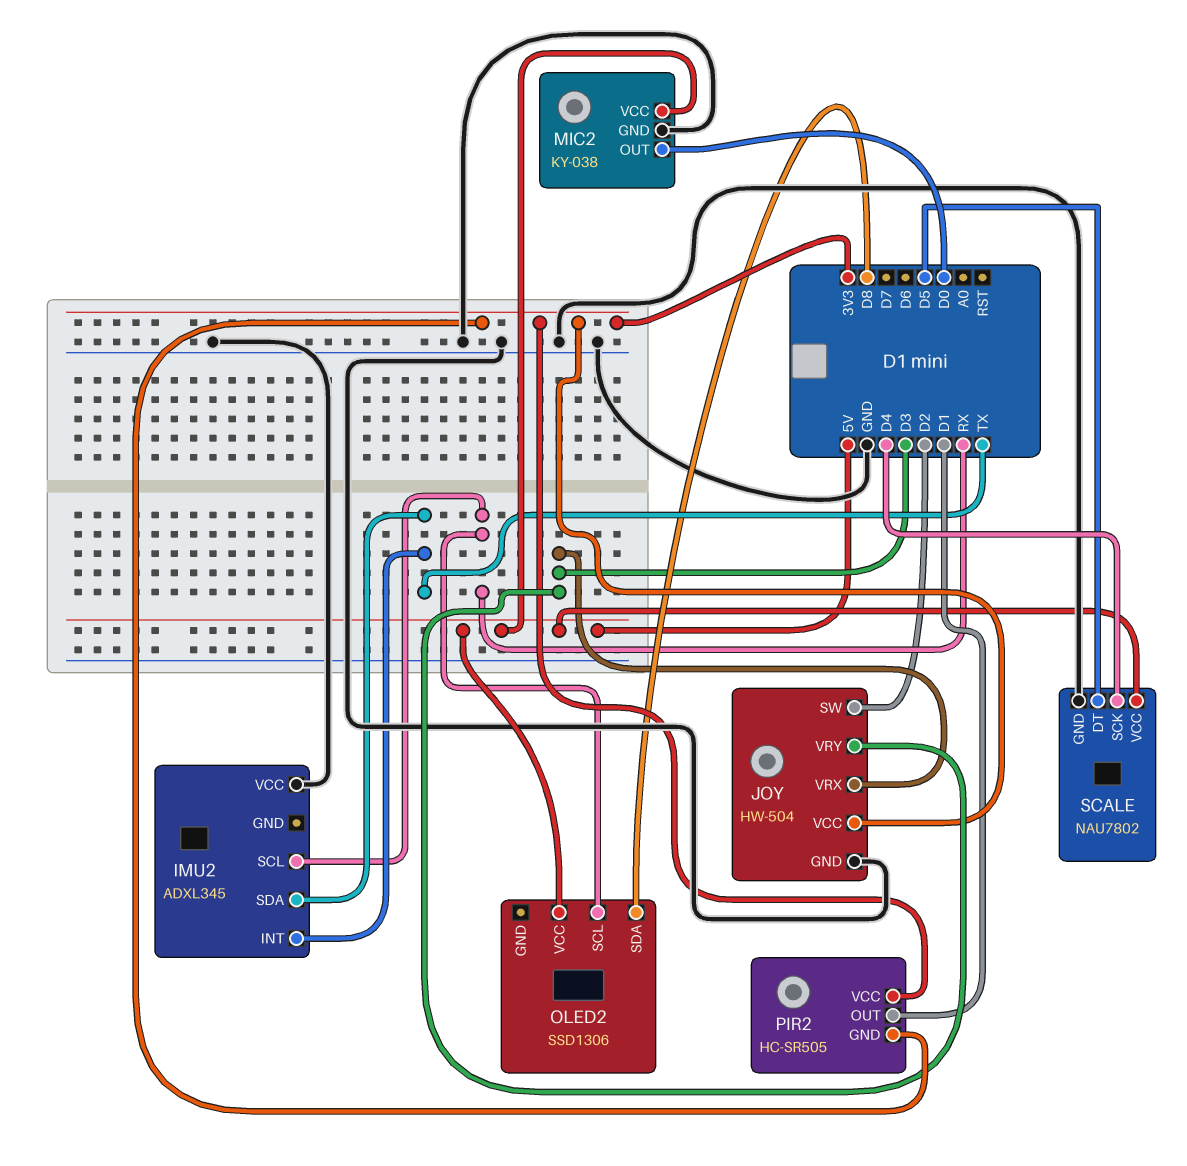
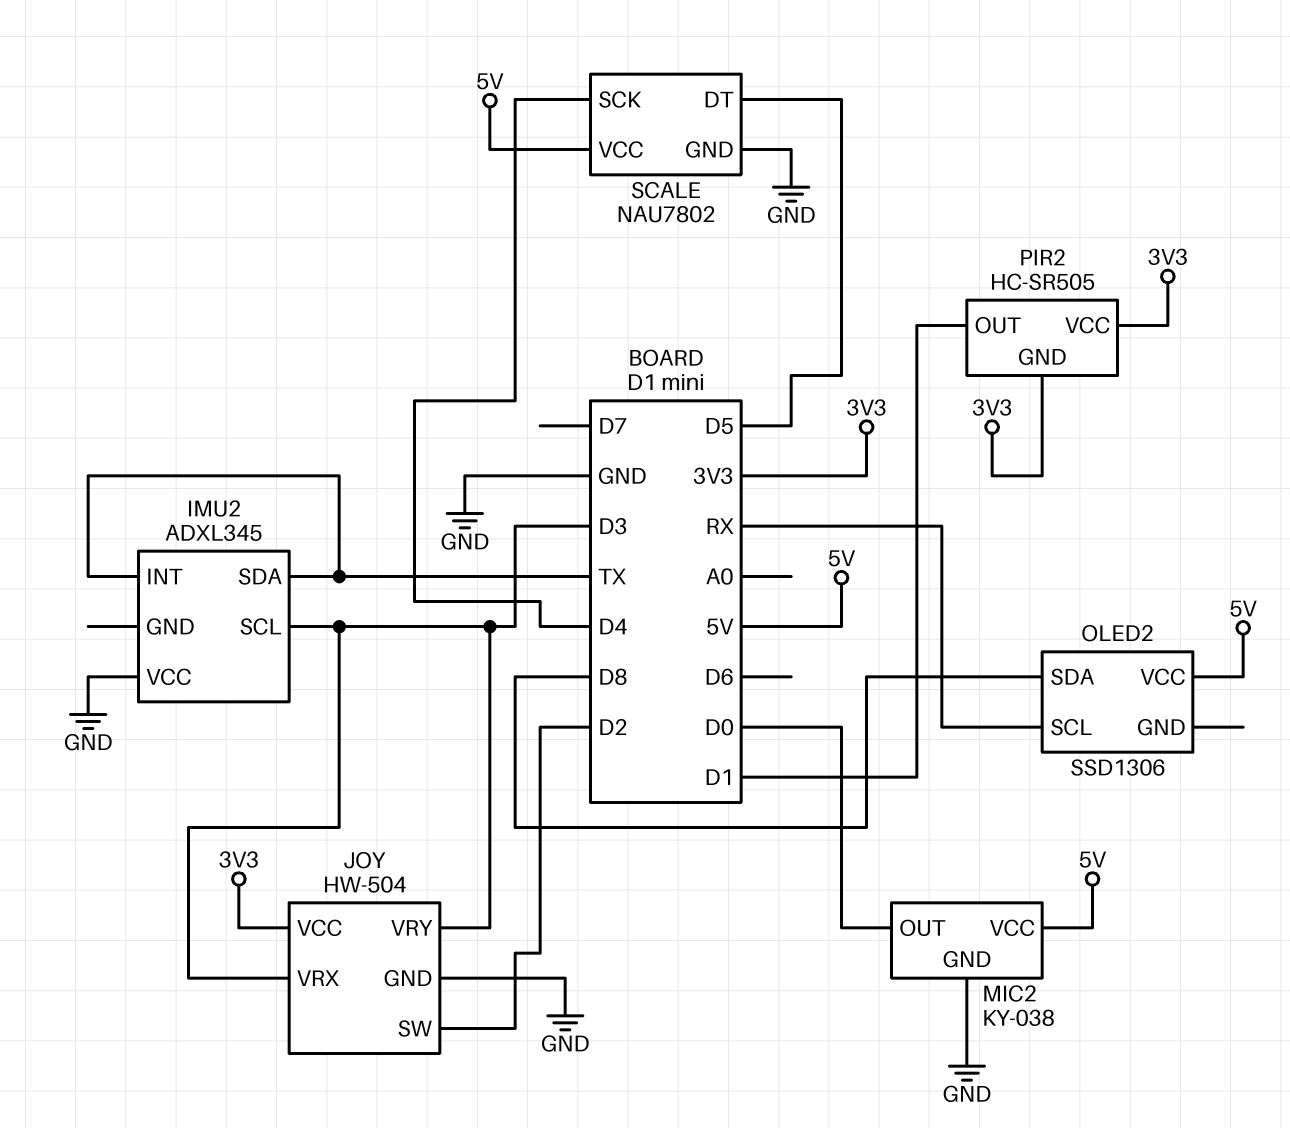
IMU2 pin SCL: RX -> D3

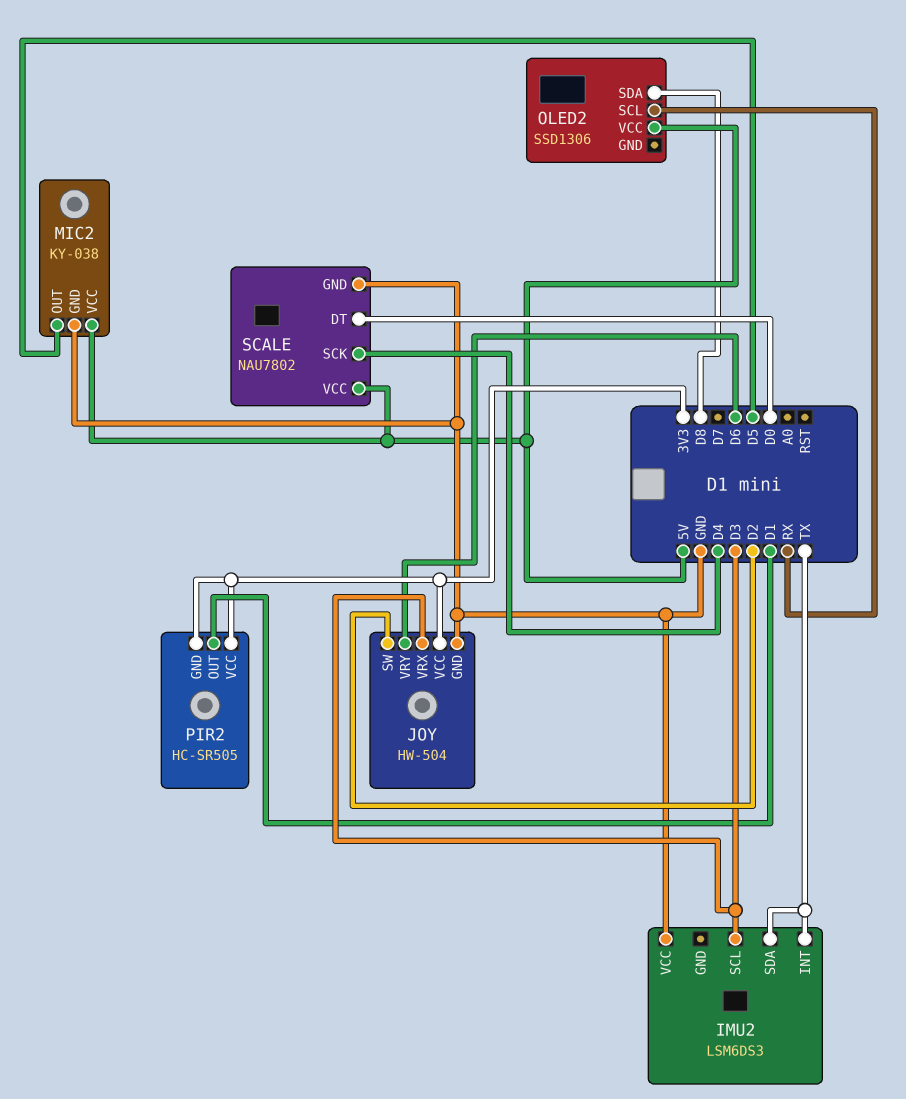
IMU2: ADXL345 -> LSM6DS3
JOY pin VRY: D3 -> D6
MIC2 pin OUT: D0 -> D5
SCALE pin DT: D5 -> D0

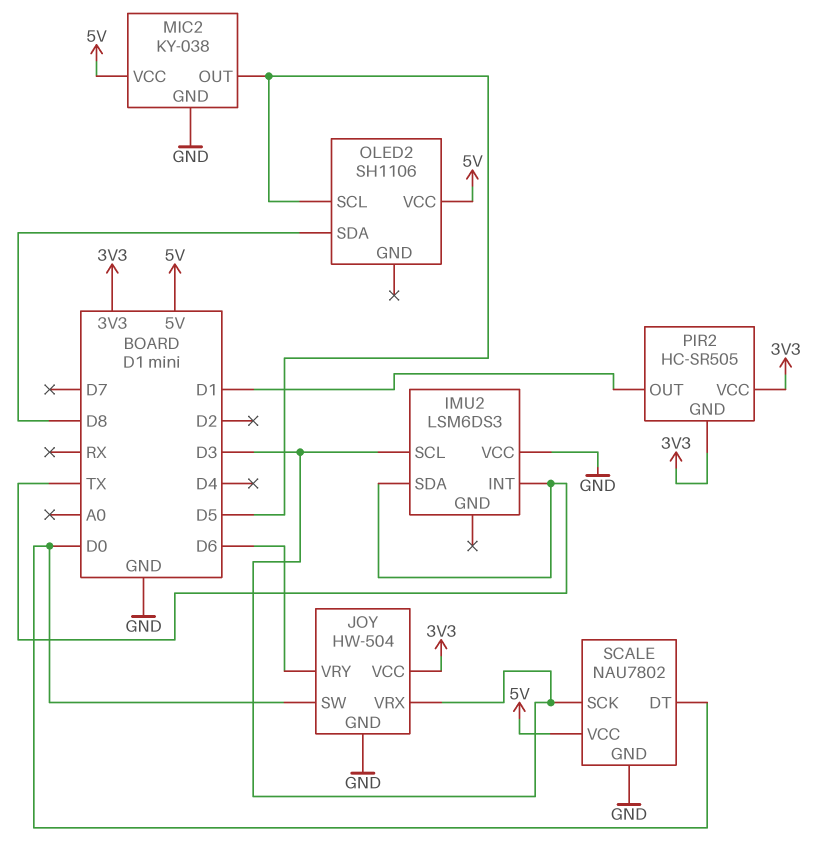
JOY pin SW: D2 -> D0
OLED2: SSD1306 -> SH1106
OLED2 pin SCL: RX -> D5
SCALE pin SCK: D4 -> D3

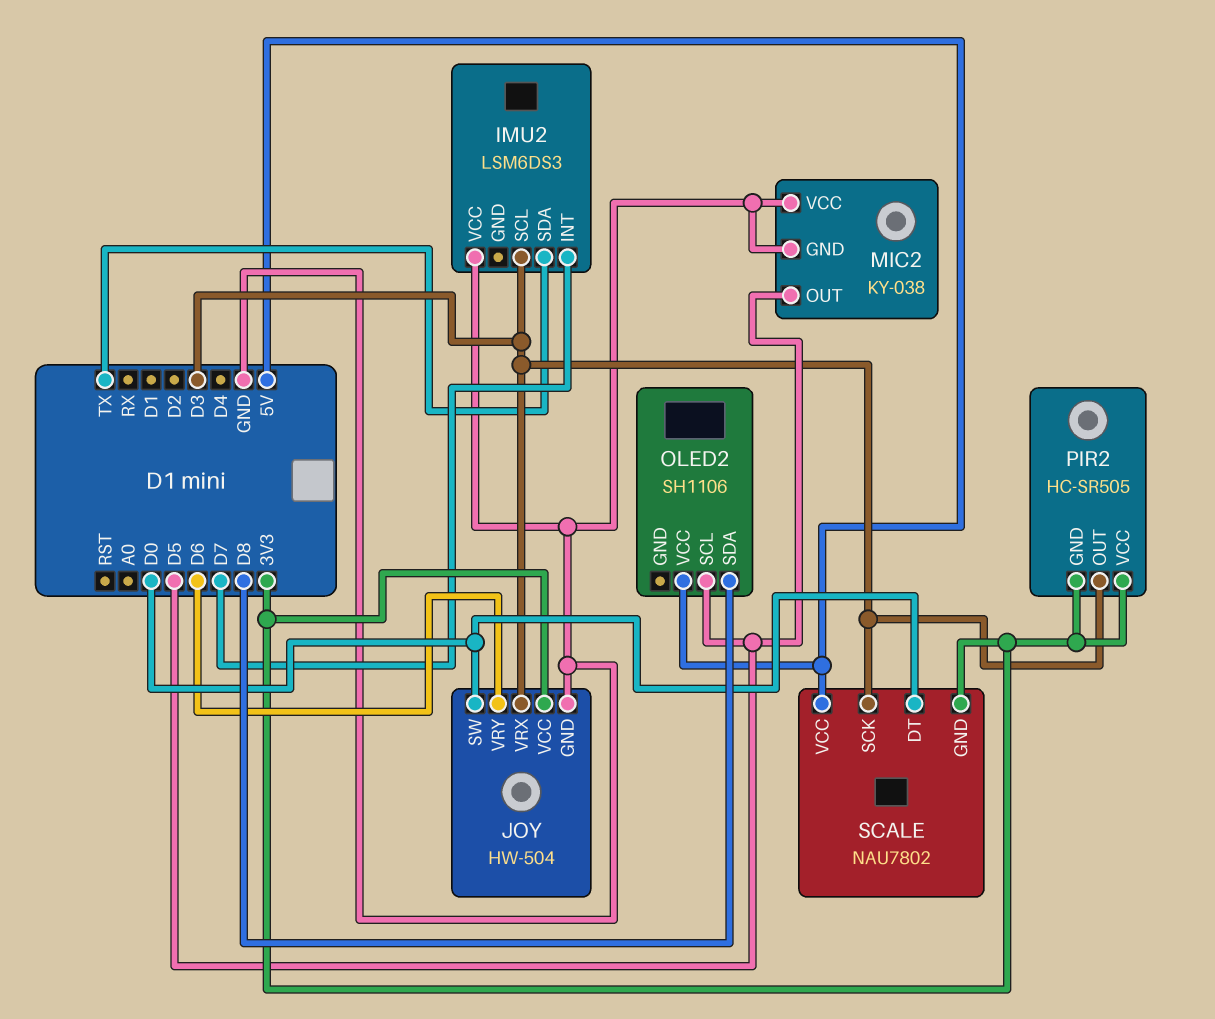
IMU2 pin INT: TX -> D7
MIC2 pin VCC: 5V -> GND
PIR2 pin OUT: D1 -> D3
SCALE pin GND: GND -> 3V3

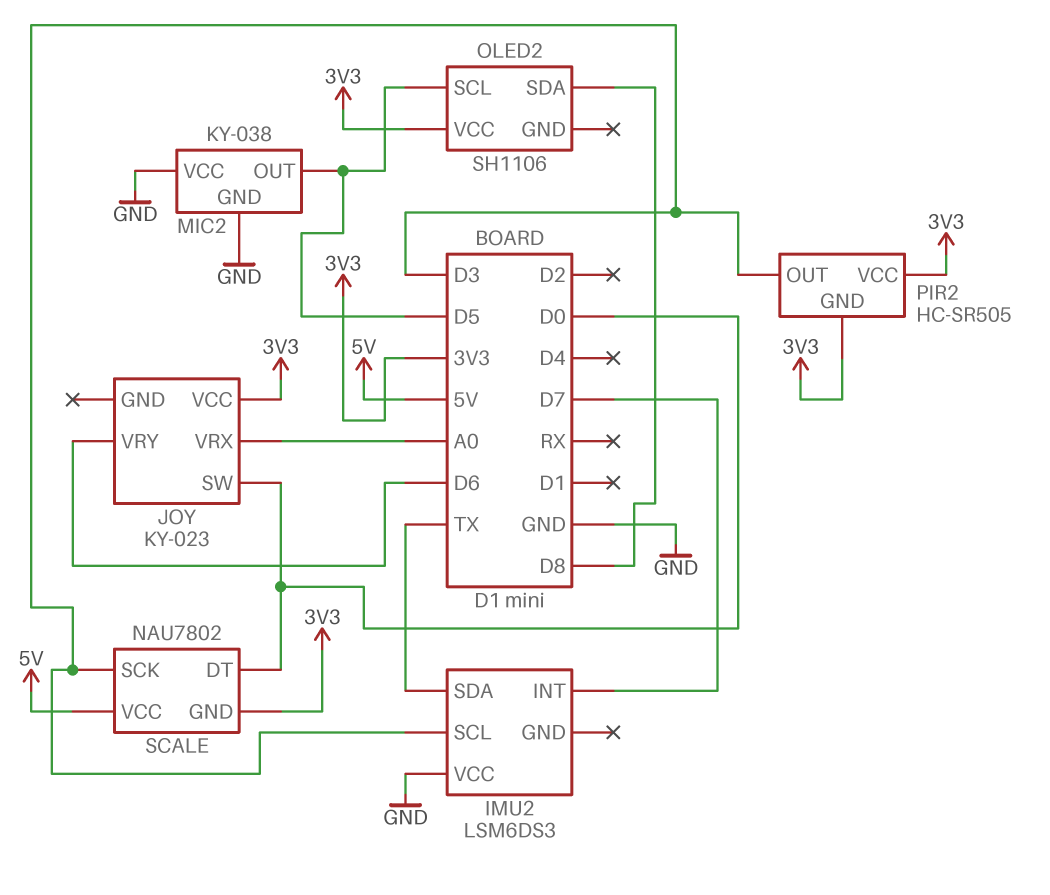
JOY: HW-504 -> KY-023
JOY pin GND: GND -> none
JOY pin VRX: D3 -> A0
OLED2 pin VCC: 5V -> 3V3

